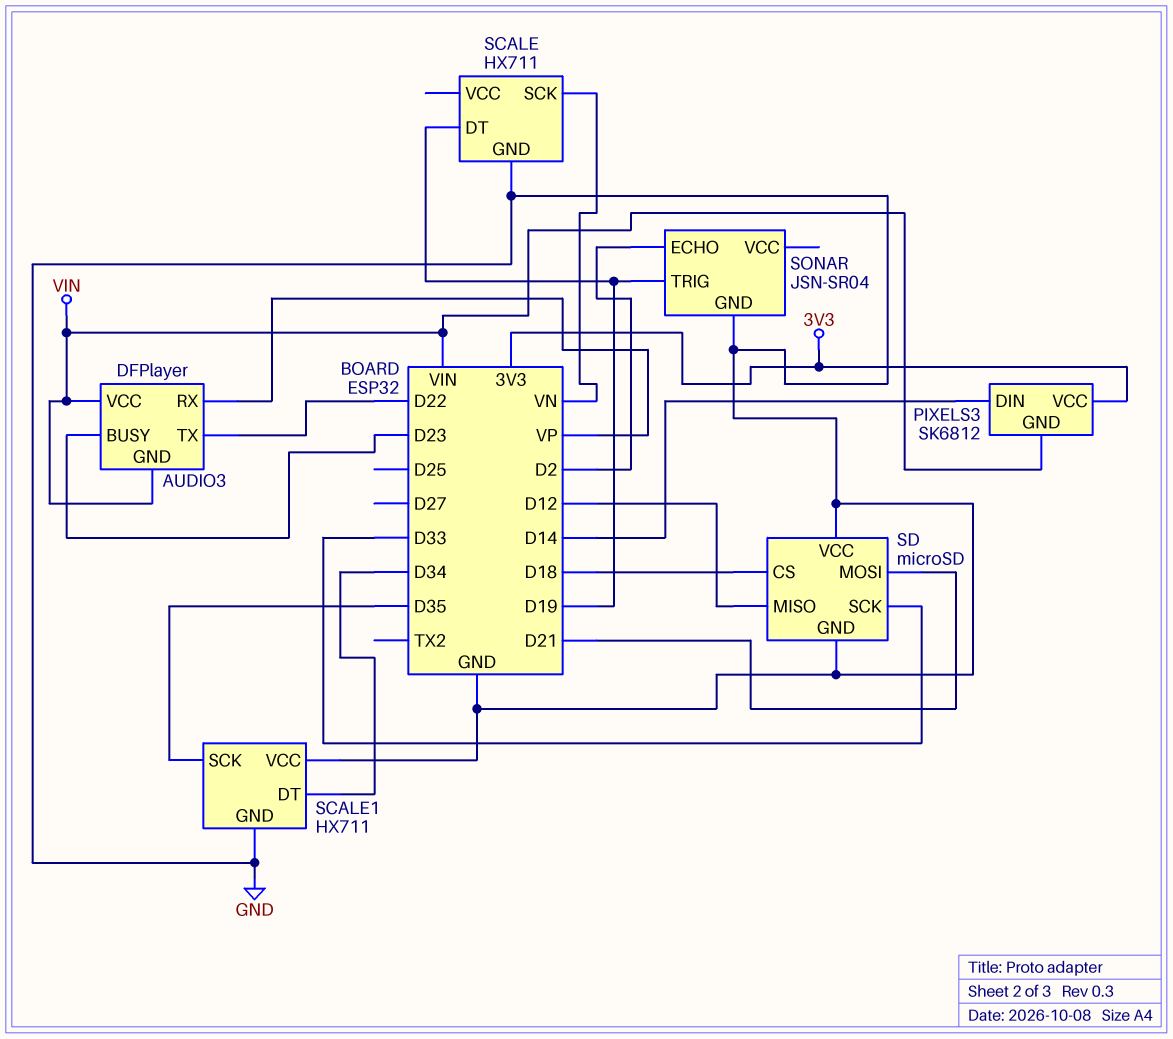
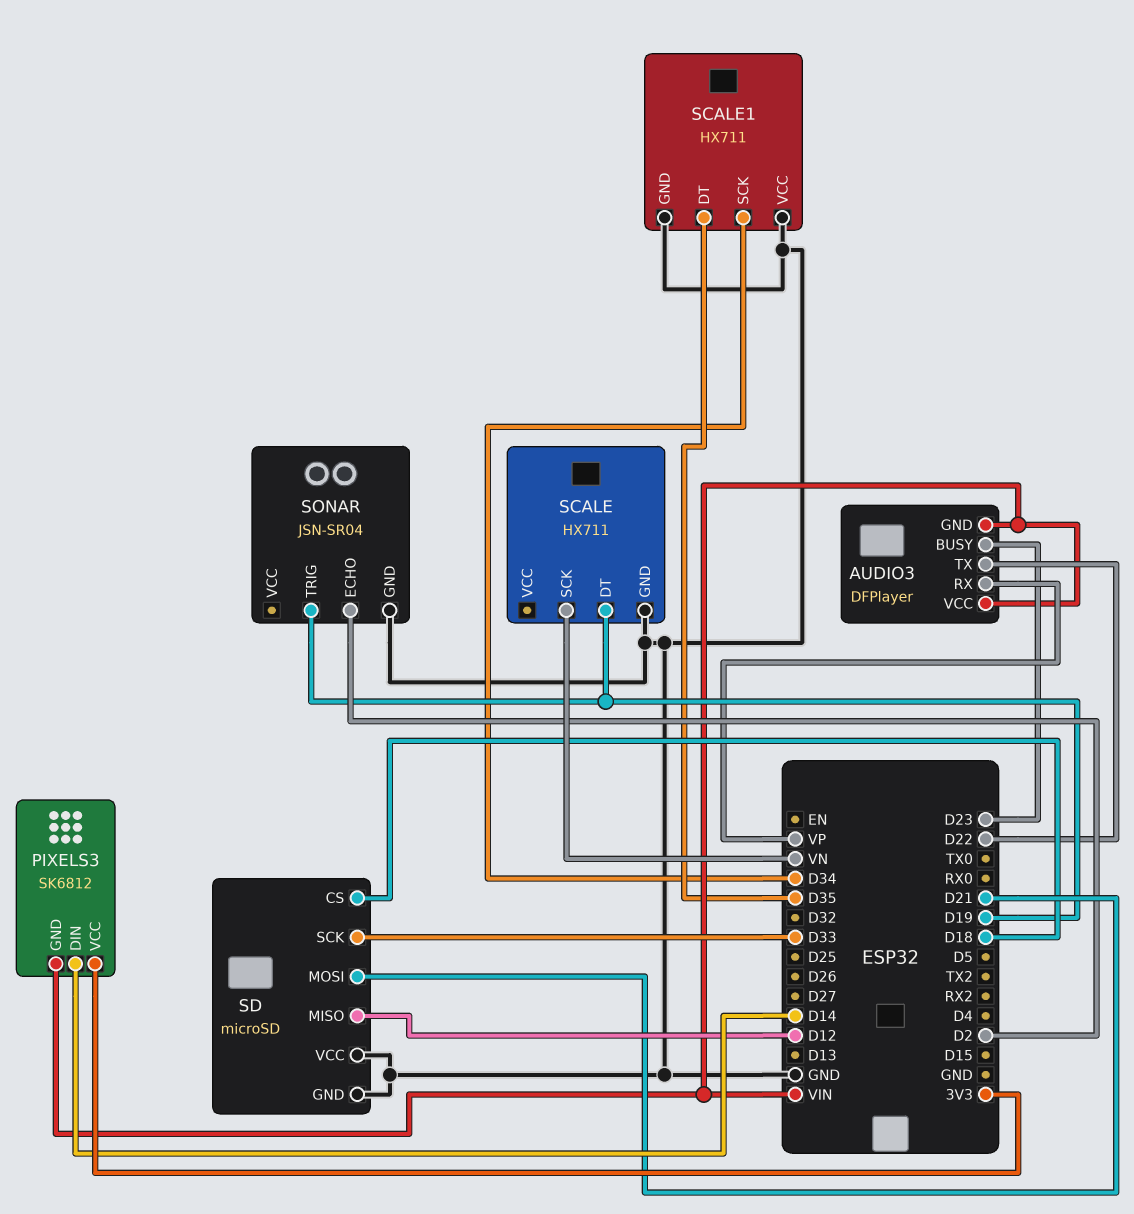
SCALE1 pin DT: D34 -> D35
SCALE1 pin SCK: D35 -> D34

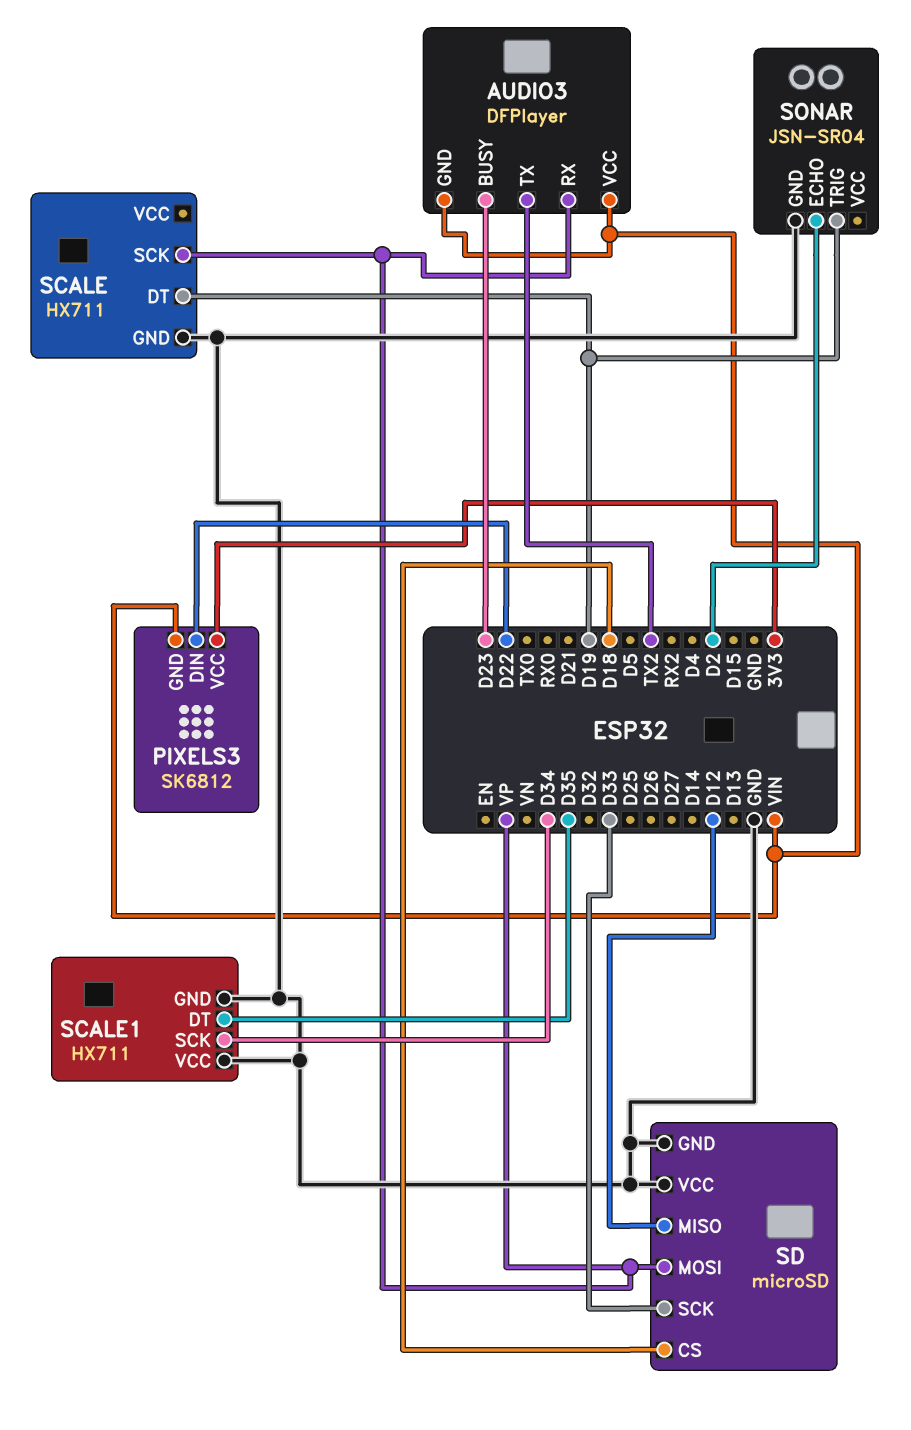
AUDIO3 pin TX: D22 -> TX2
PIXELS3 pin DIN: D14 -> D22
SCALE pin SCK: VN -> VP
SD pin MOSI: D21 -> VP

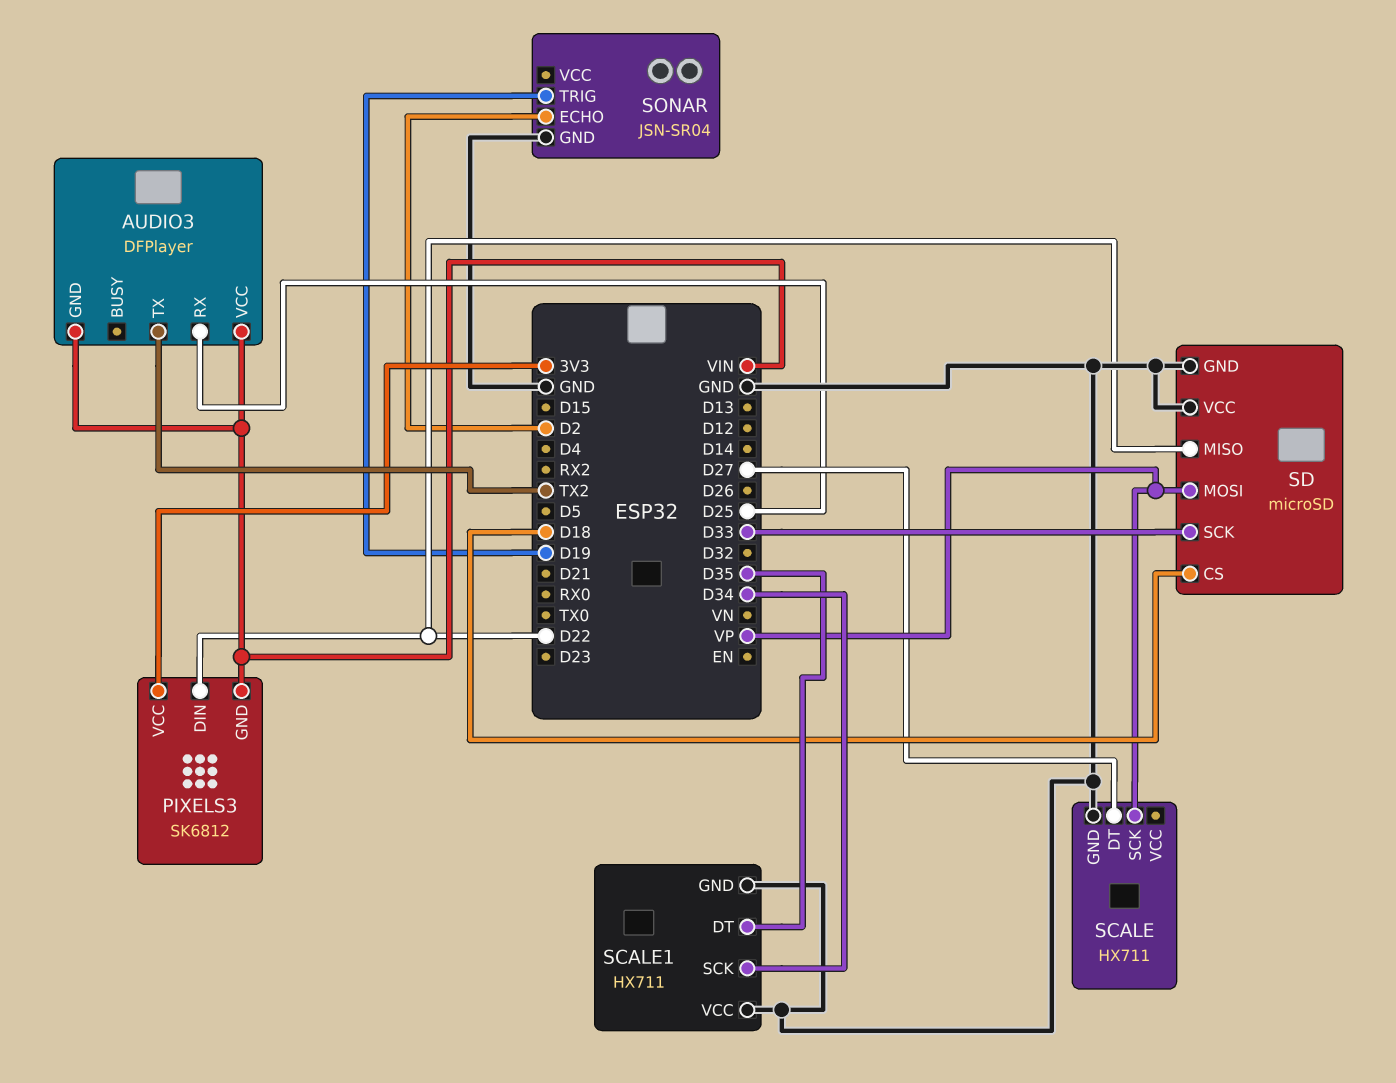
AUDIO3 pin BUSY: D23 -> none
AUDIO3 pin RX: VP -> D25
SCALE pin DT: D19 -> D27
SD pin MISO: D12 -> D22

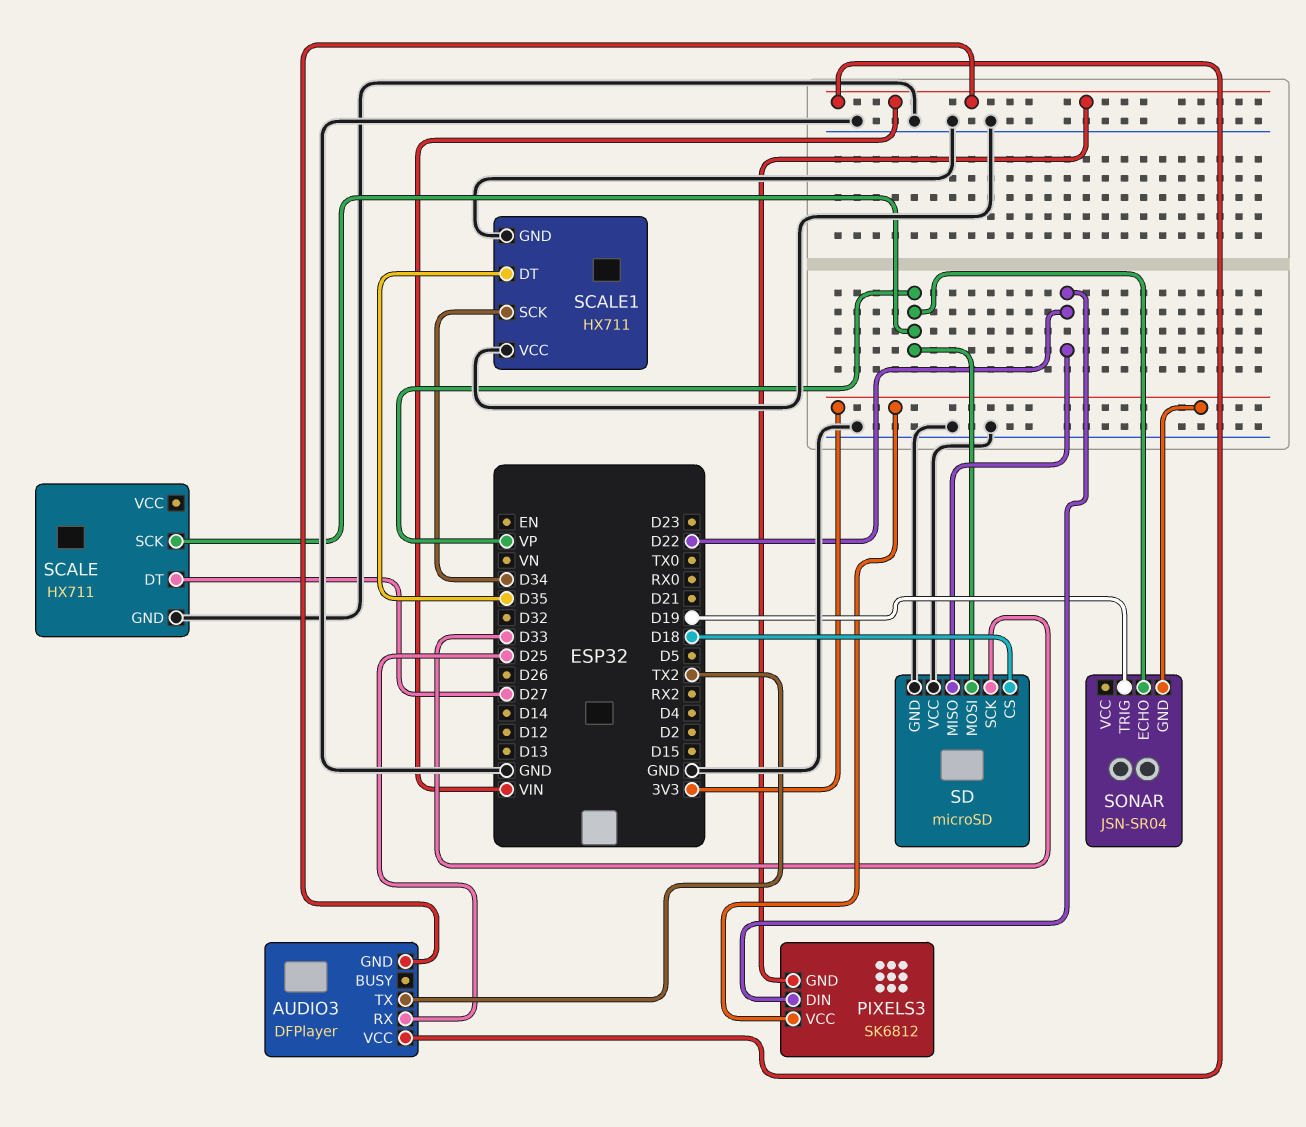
SONAR pin ECHO: D2 -> VP
SONAR pin GND: GND -> 3V3

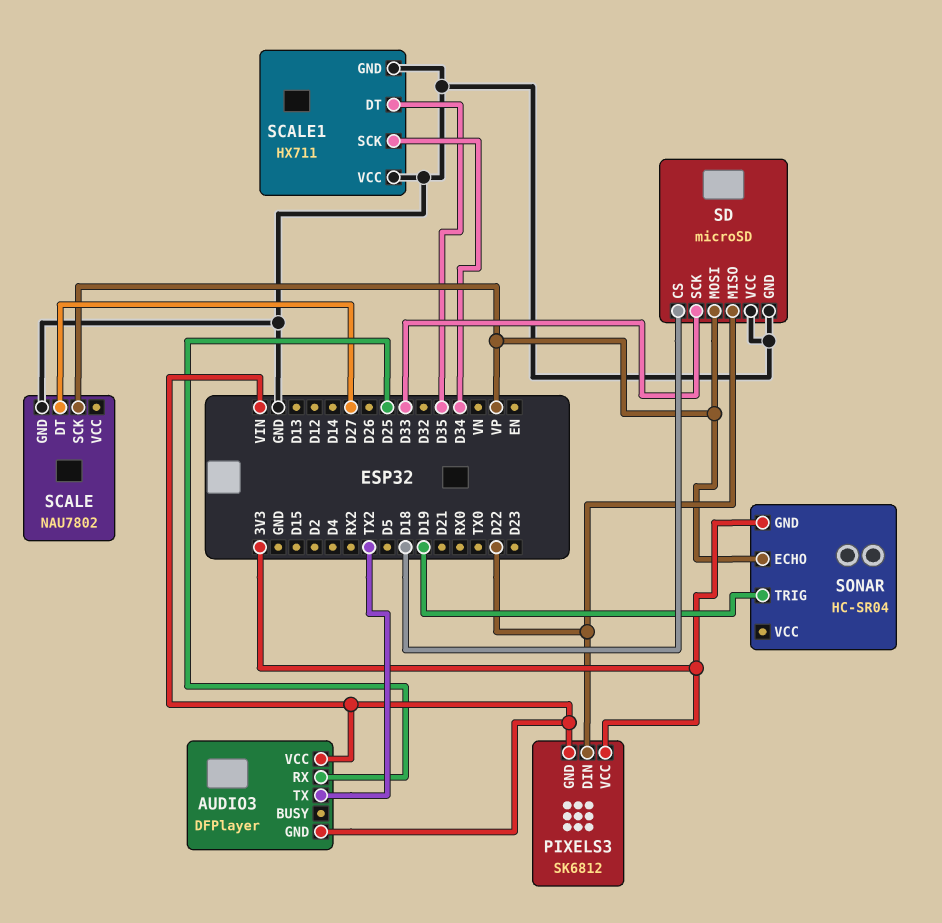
SCALE: HX711 -> NAU7802
SONAR: JSN-SR04 -> HC-SR04

